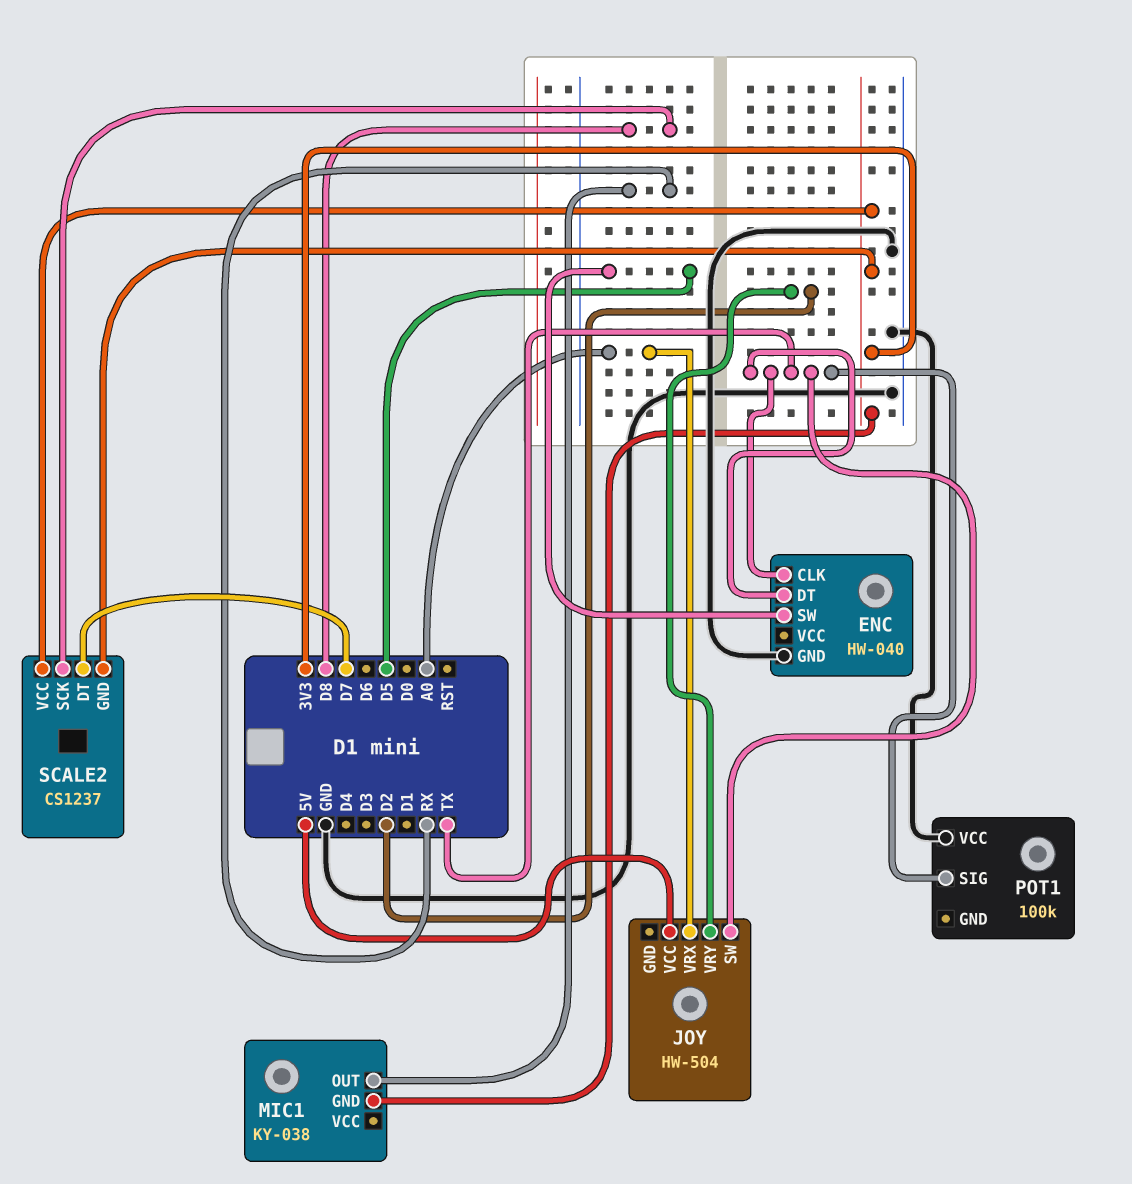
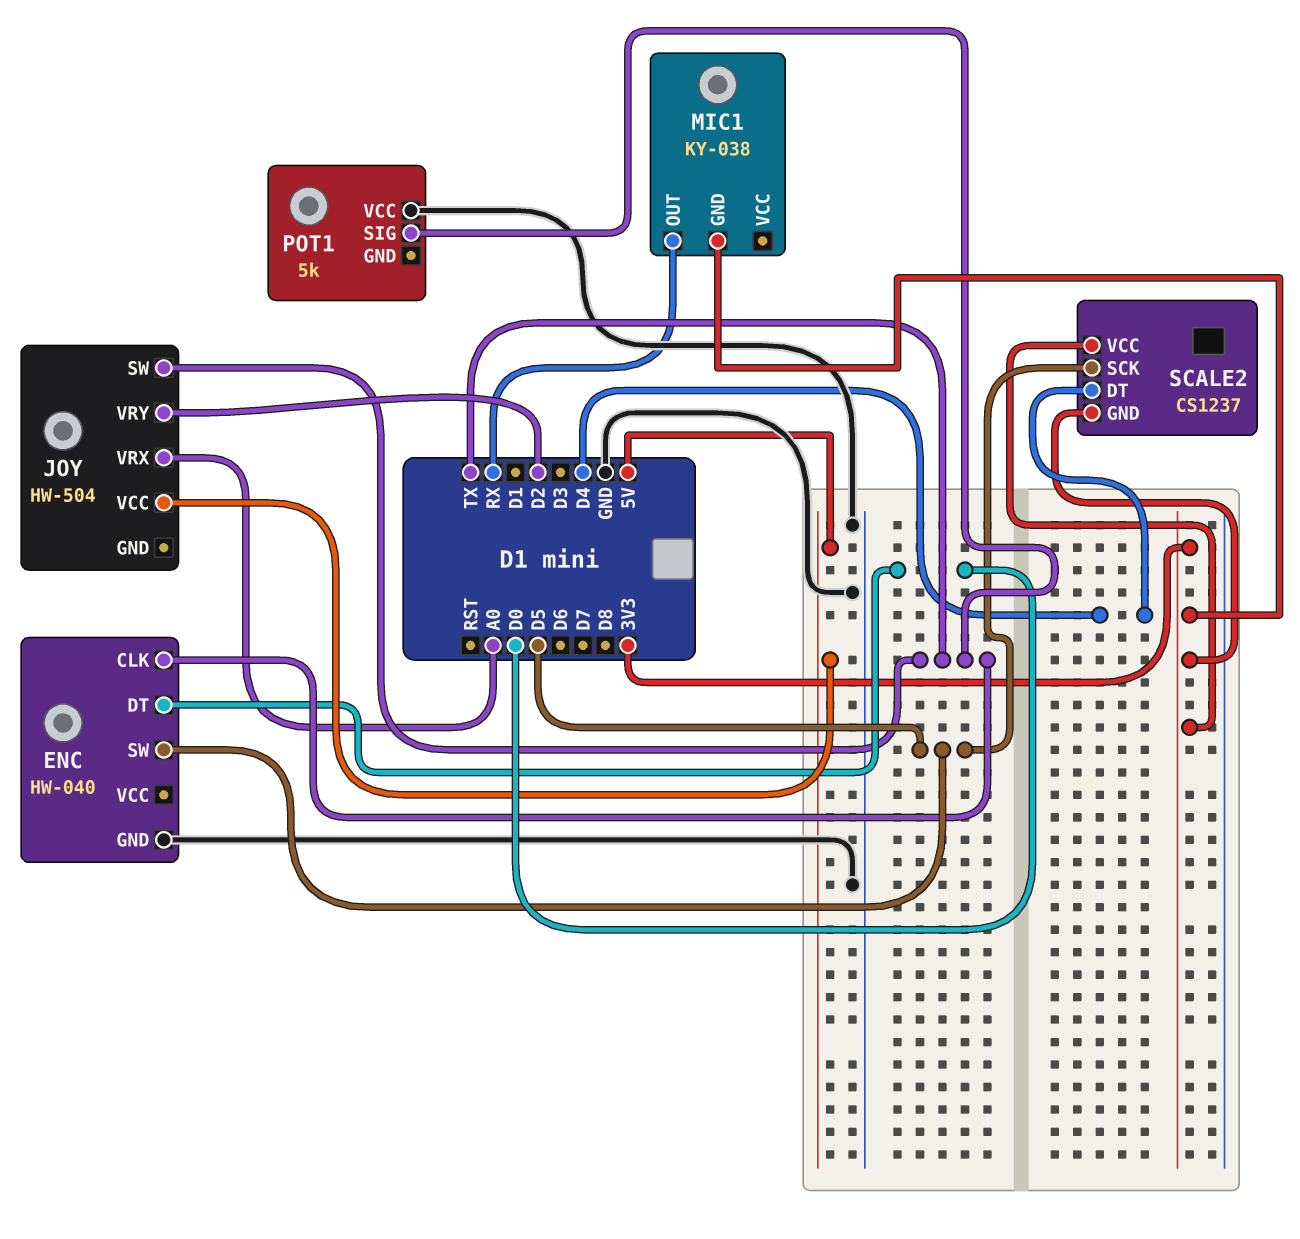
ENC pin DT: TX -> D0
POT1: 100k -> 5k
SCALE2 pin DT: D7 -> D4
SCALE2 pin SCK: D8 -> D5

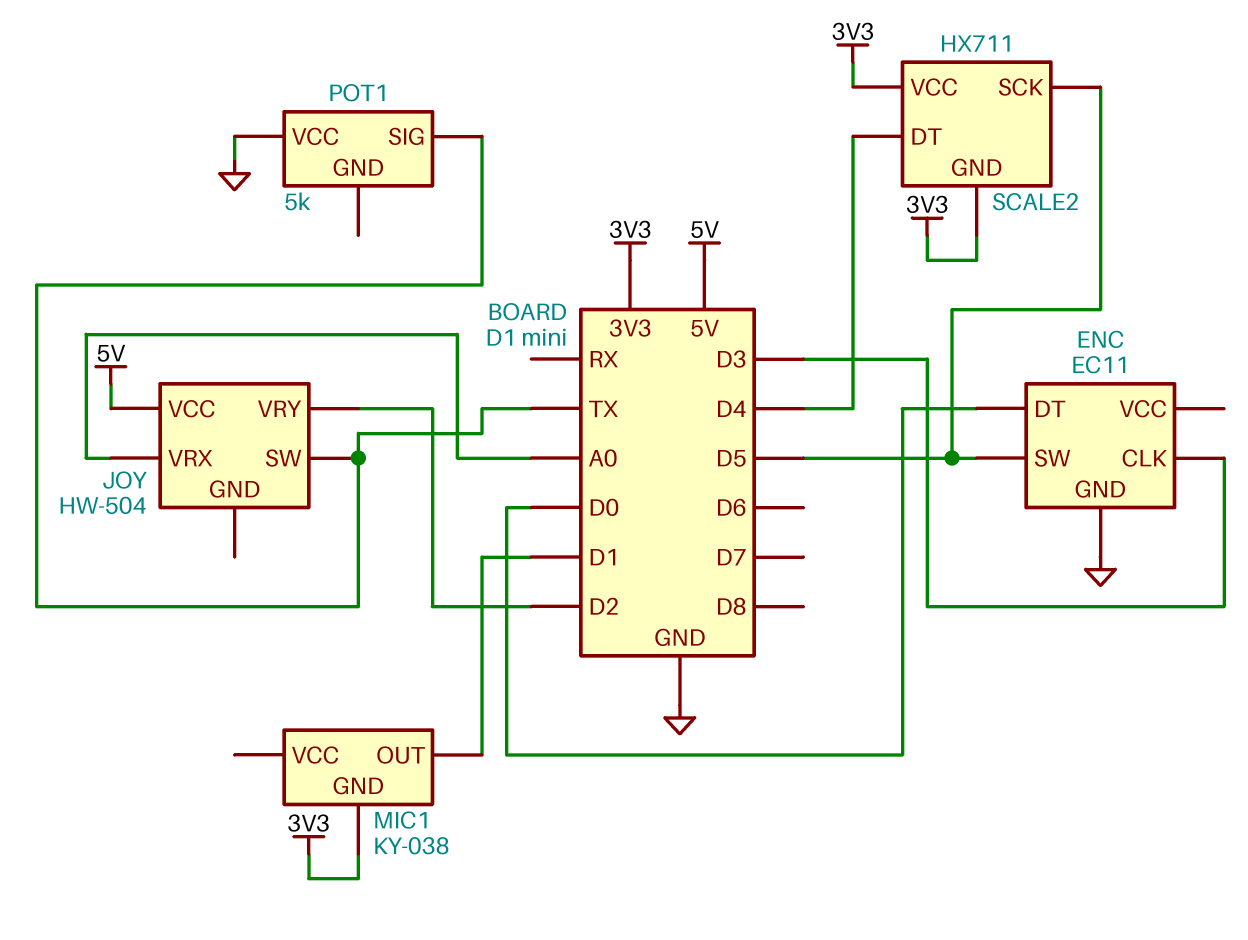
ENC: HW-040 -> EC11
ENC pin CLK: TX -> D3
MIC1 pin OUT: RX -> D1
SCALE2: CS1237 -> HX711

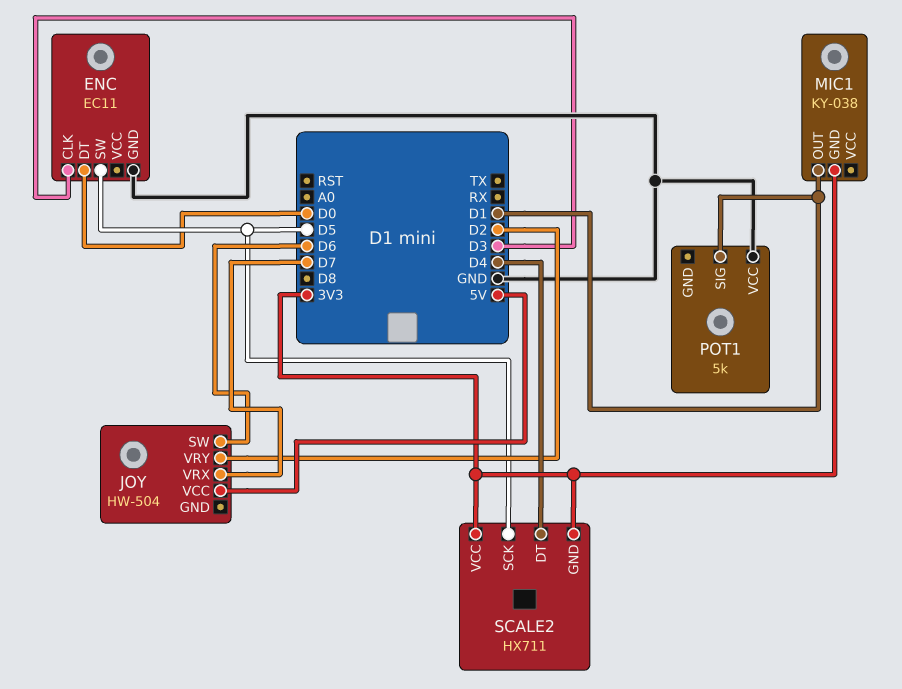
JOY pin SW: TX -> D6
JOY pin VRX: A0 -> D7
POT1 pin SIG: TX -> D1

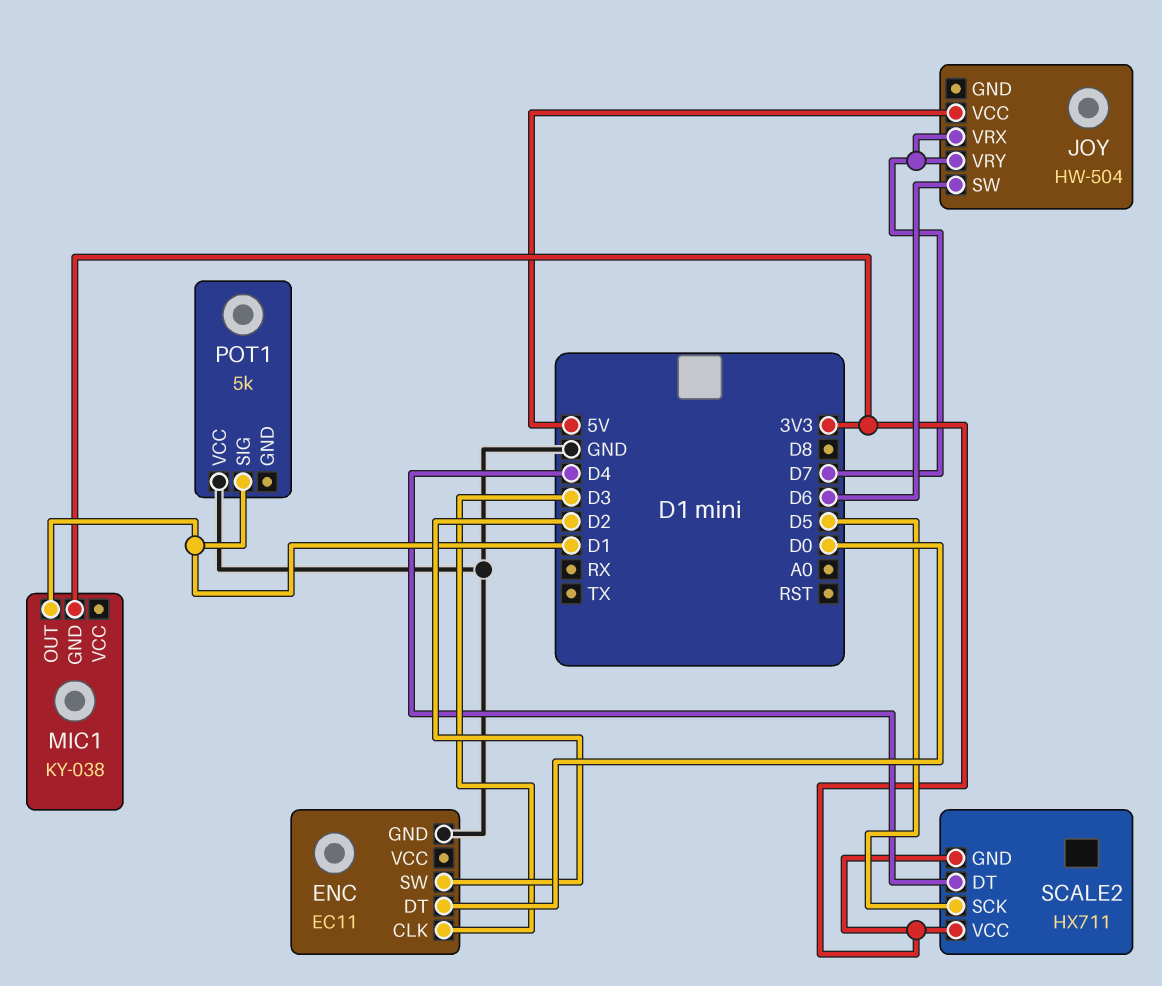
ENC pin SW: D5 -> D2
JOY pin VRY: D2 -> D7

